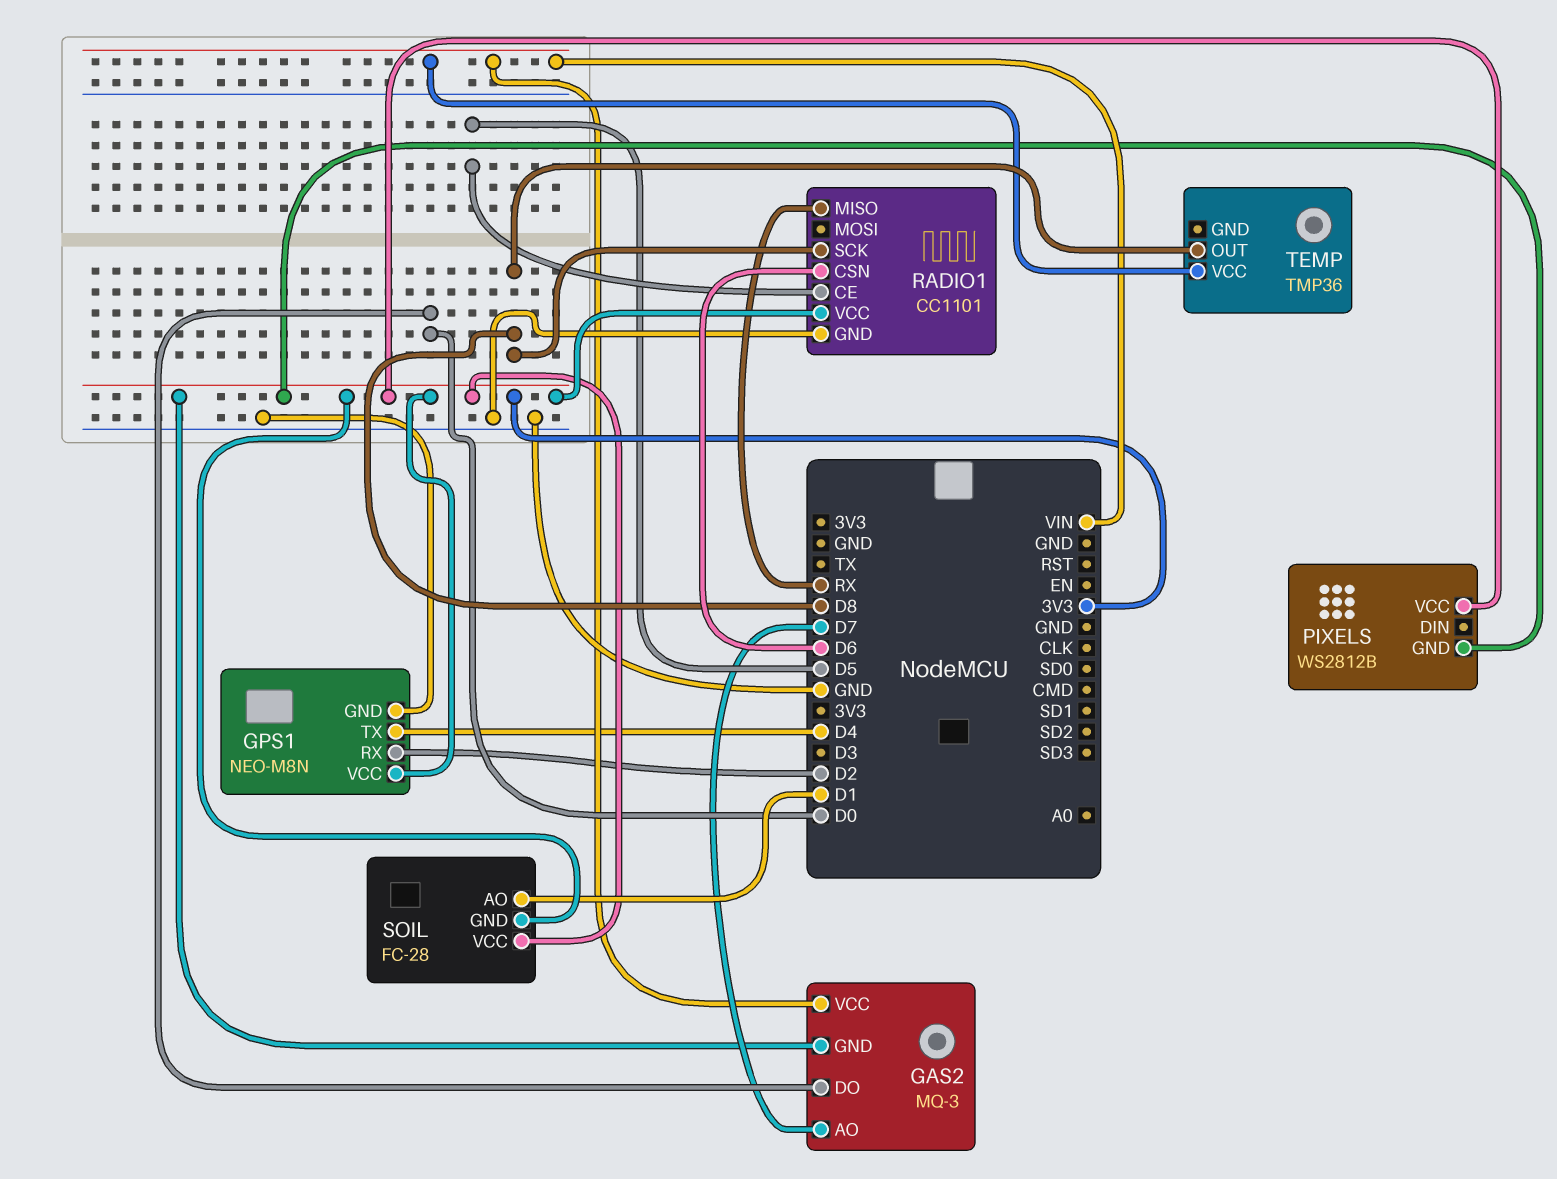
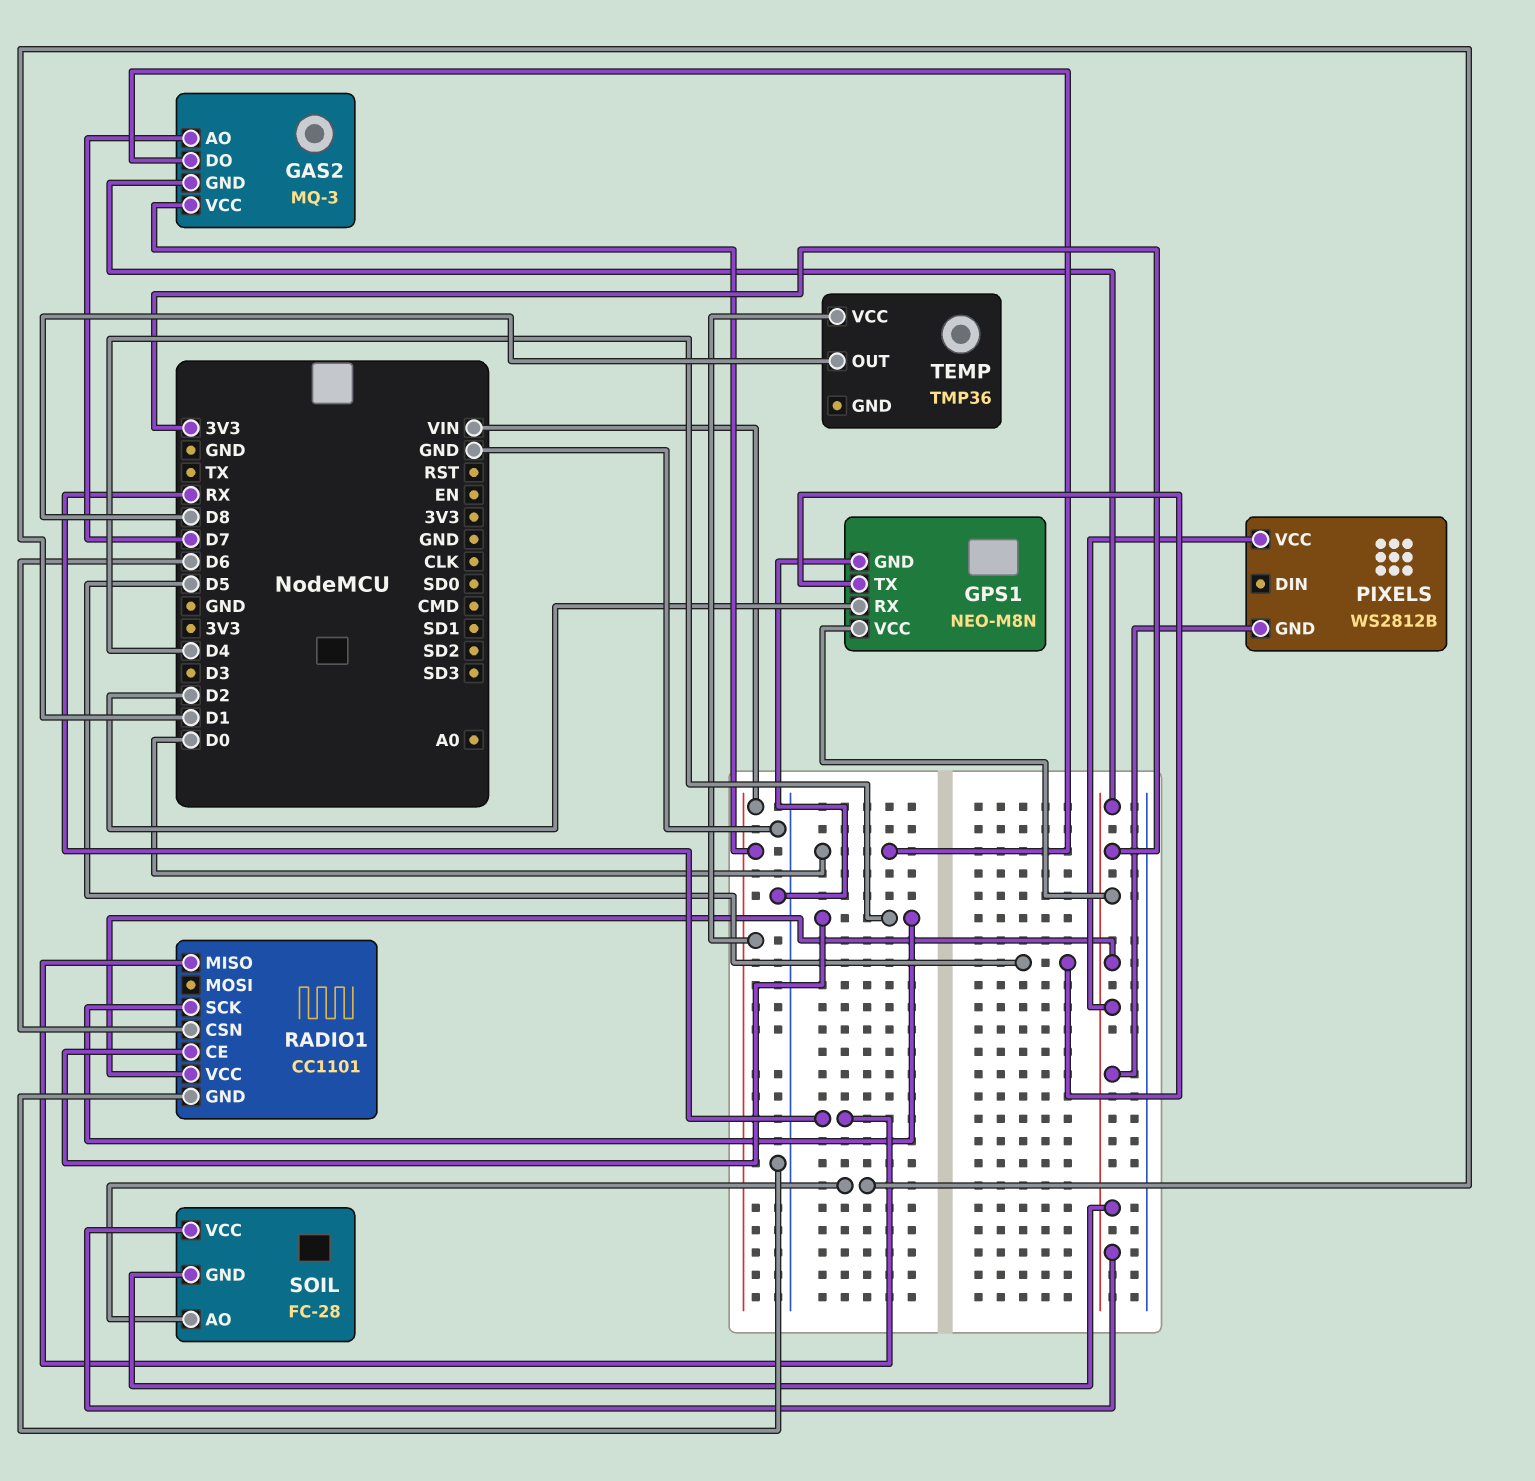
GPS1 pin TX: D4 -> D5
RADIO1 pin CE: D5 -> D4
RADIO1 pin SCK: D8 -> D4

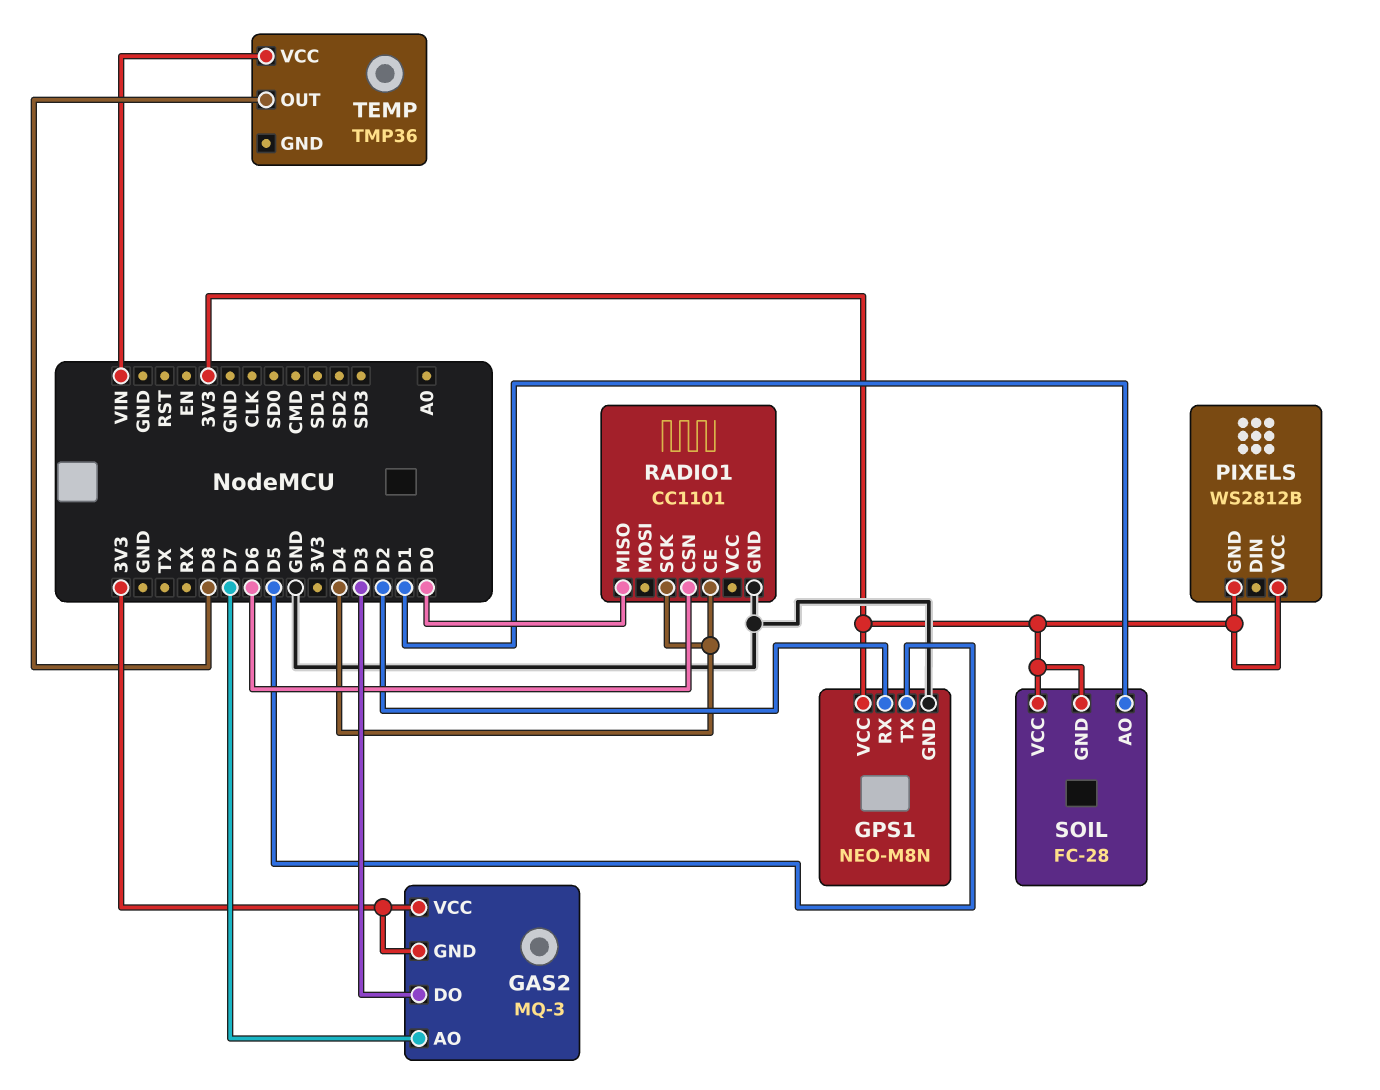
GAS2 pin DO: D0 -> D3
GAS2 pin VCC: VIN -> 3V3
RADIO1 pin MISO: RX -> D0
RADIO1 pin VCC: 3V3 -> none

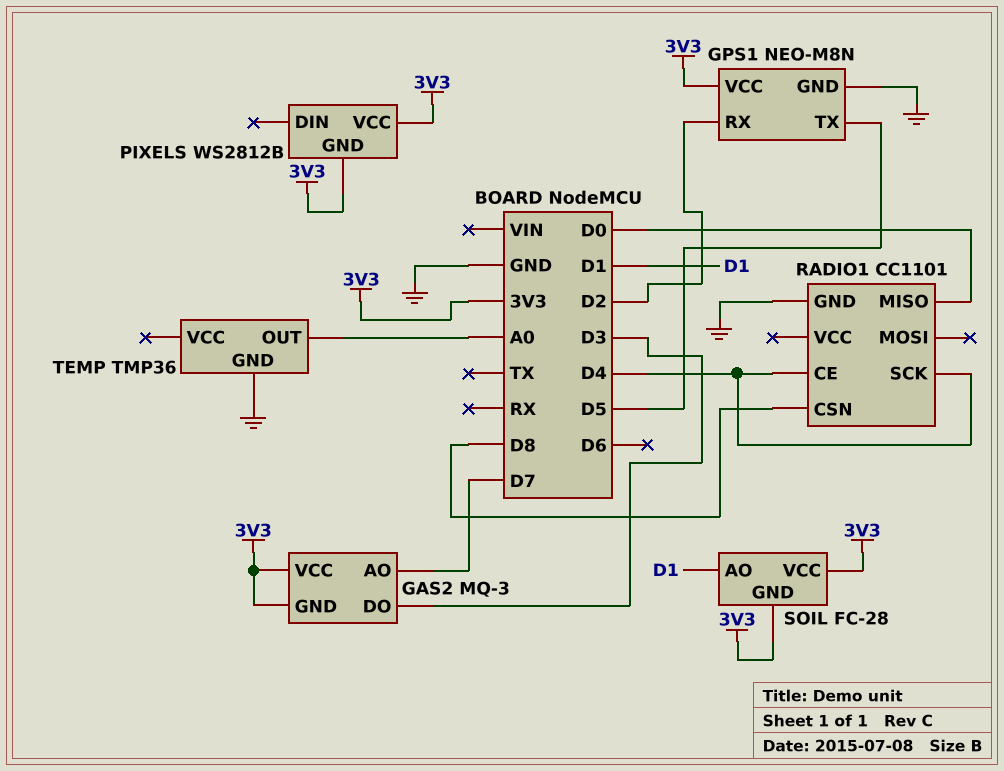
RADIO1 pin CSN: D6 -> D8
TEMP pin GND: none -> GND
TEMP pin OUT: D8 -> A0
TEMP pin VCC: VIN -> none

